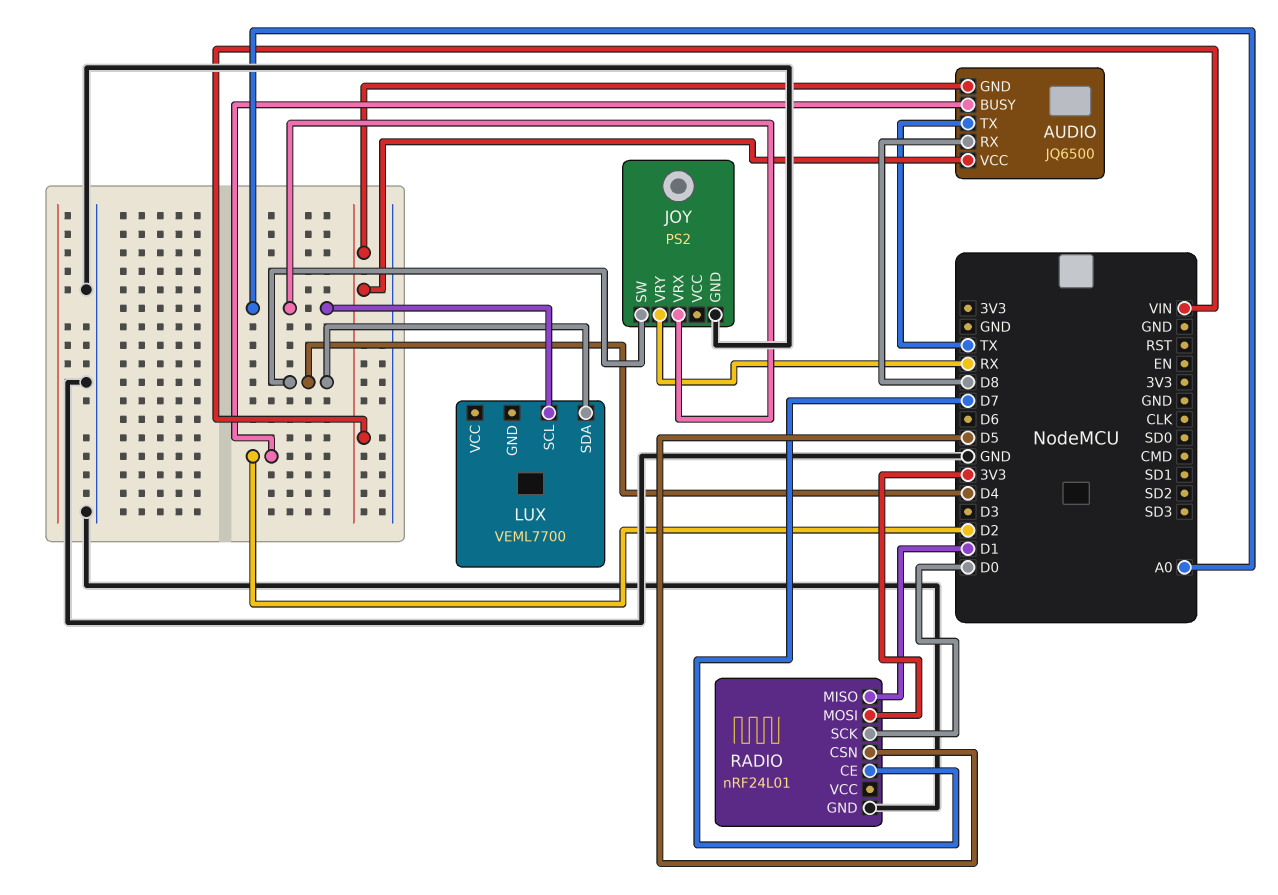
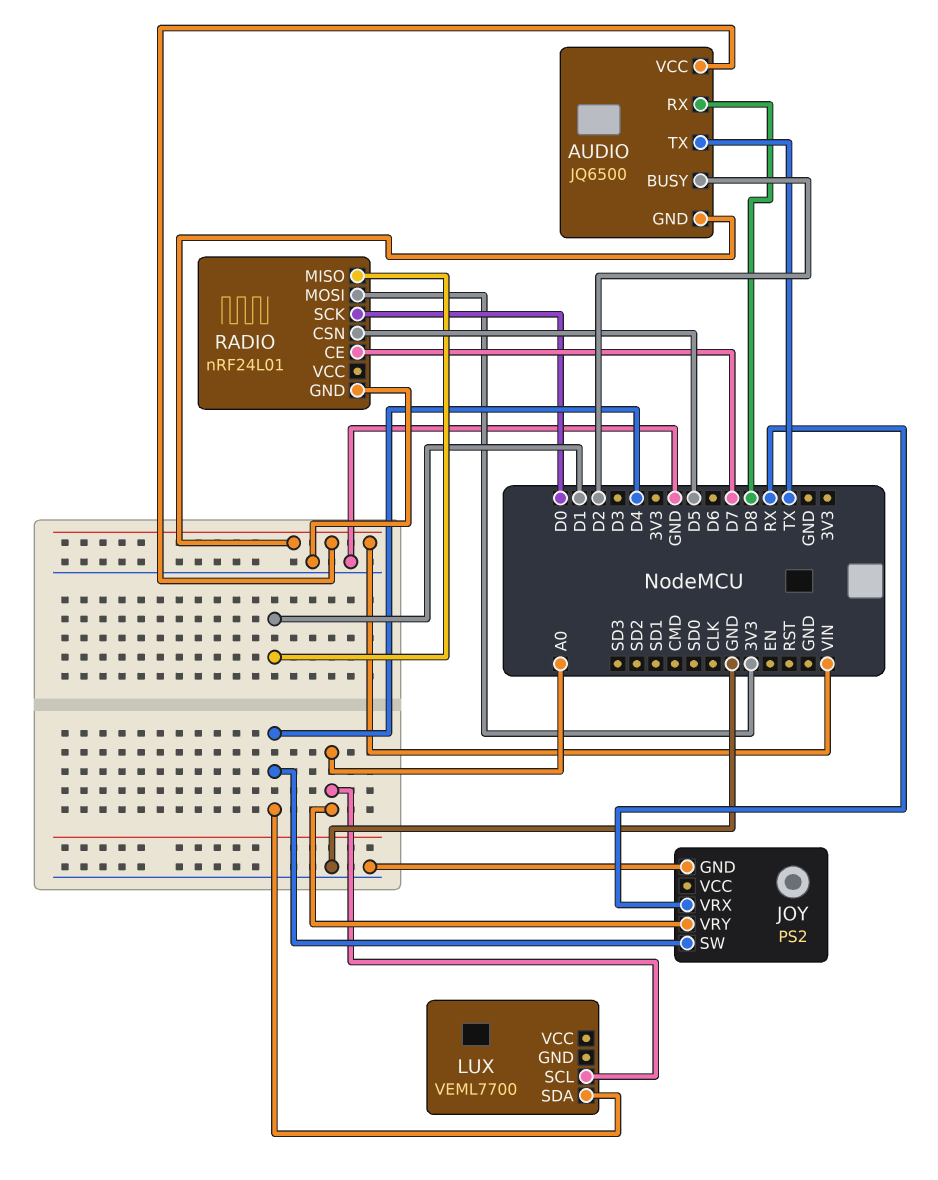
JOY pin VRX: A0 -> RX
JOY pin VRY: RX -> A0

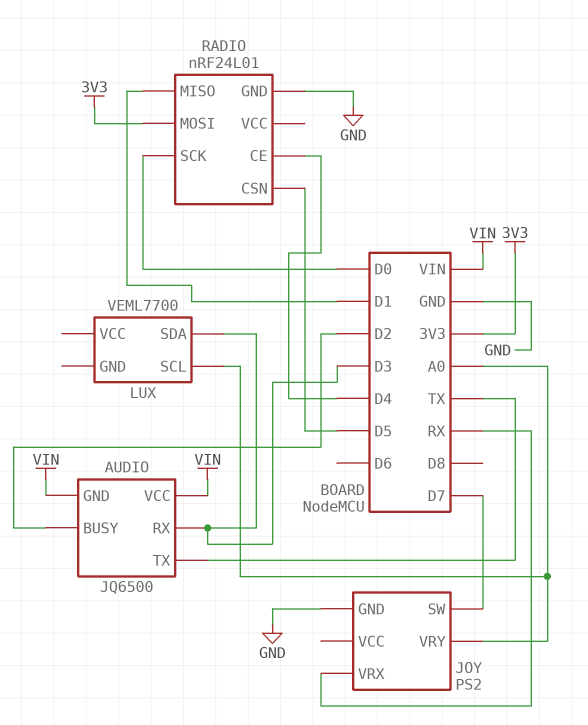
AUDIO pin RX: D8 -> D3
JOY pin SW: D4 -> D7
LUX pin SDA: D4 -> D3
RADIO pin CE: D7 -> D4

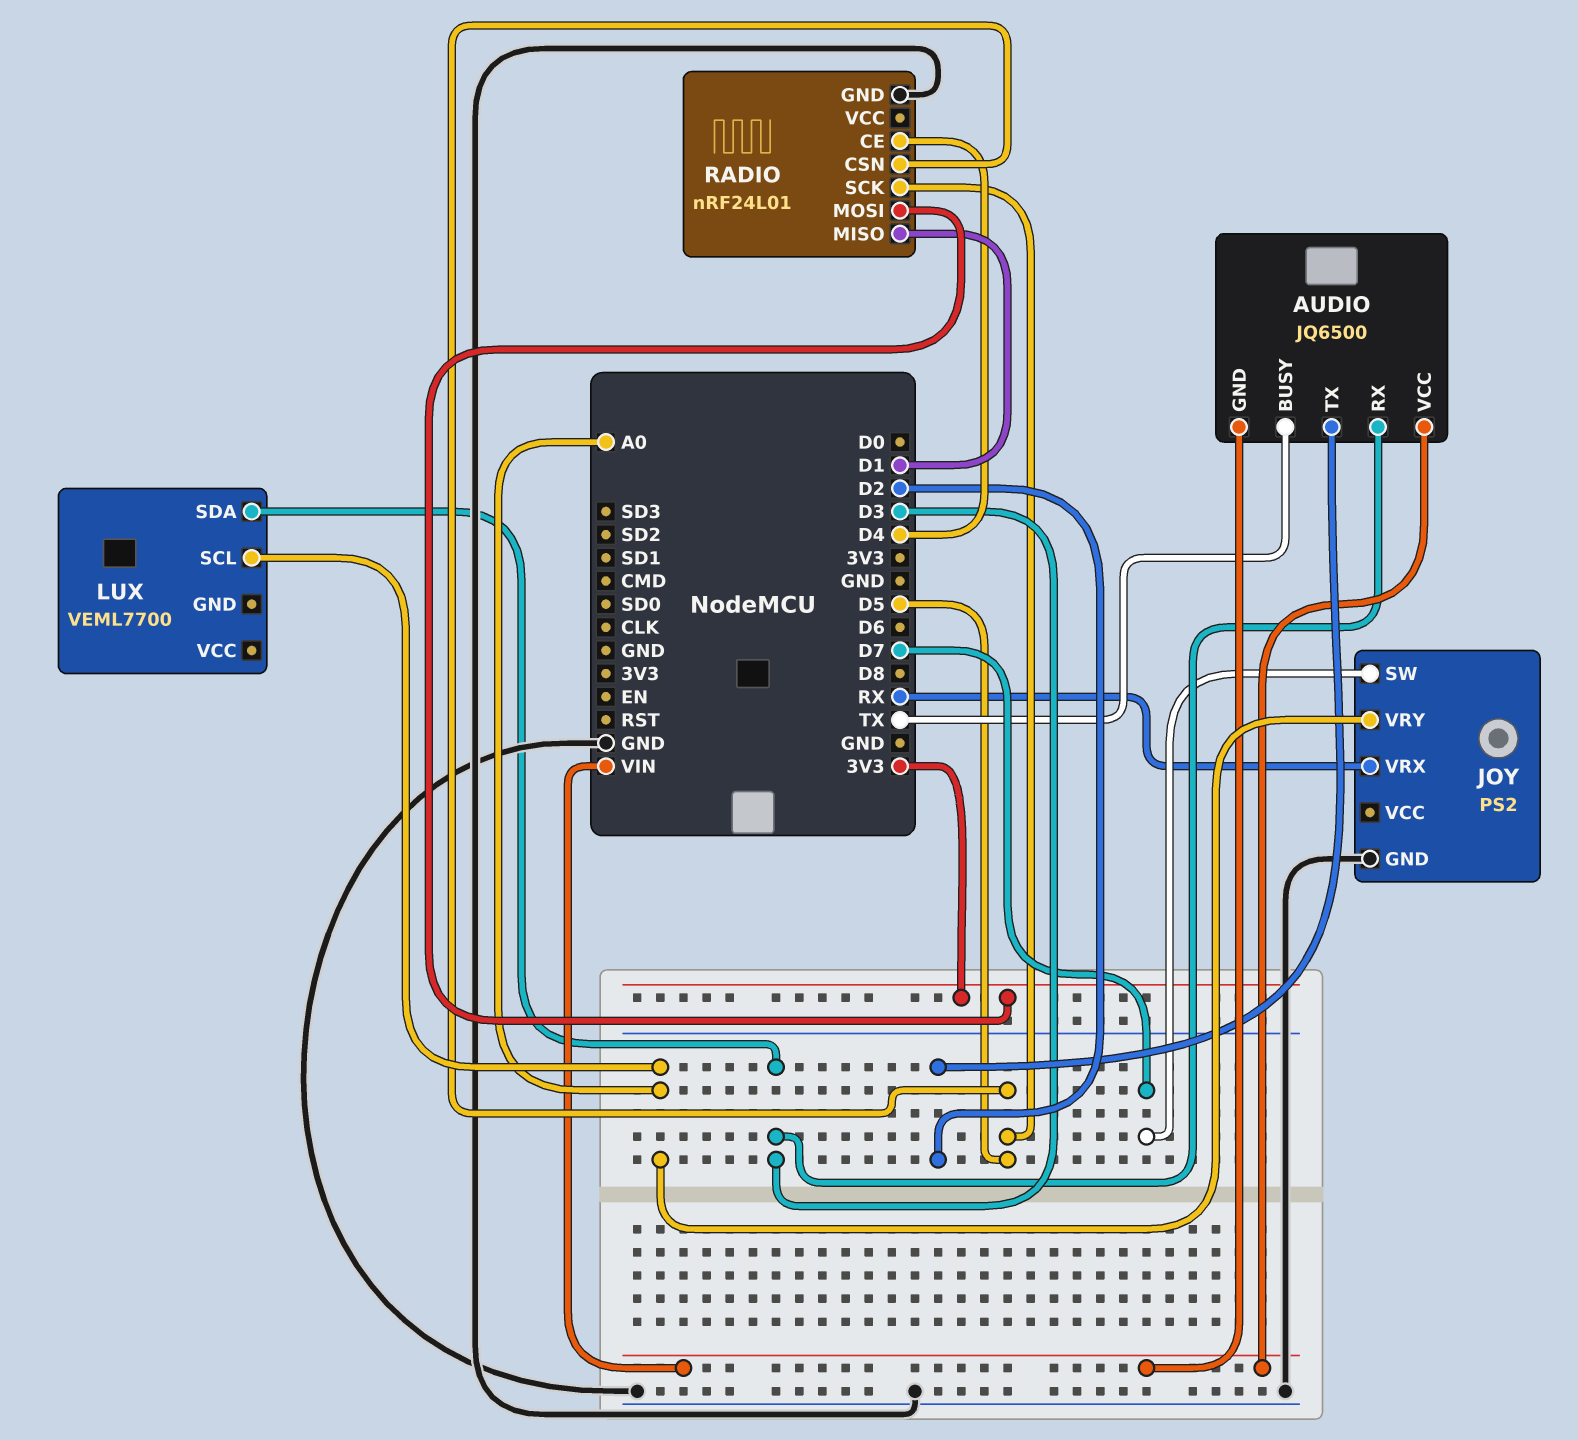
AUDIO pin BUSY: D2 -> TX
AUDIO pin TX: TX -> D2
RADIO pin SCK: D0 -> D5

